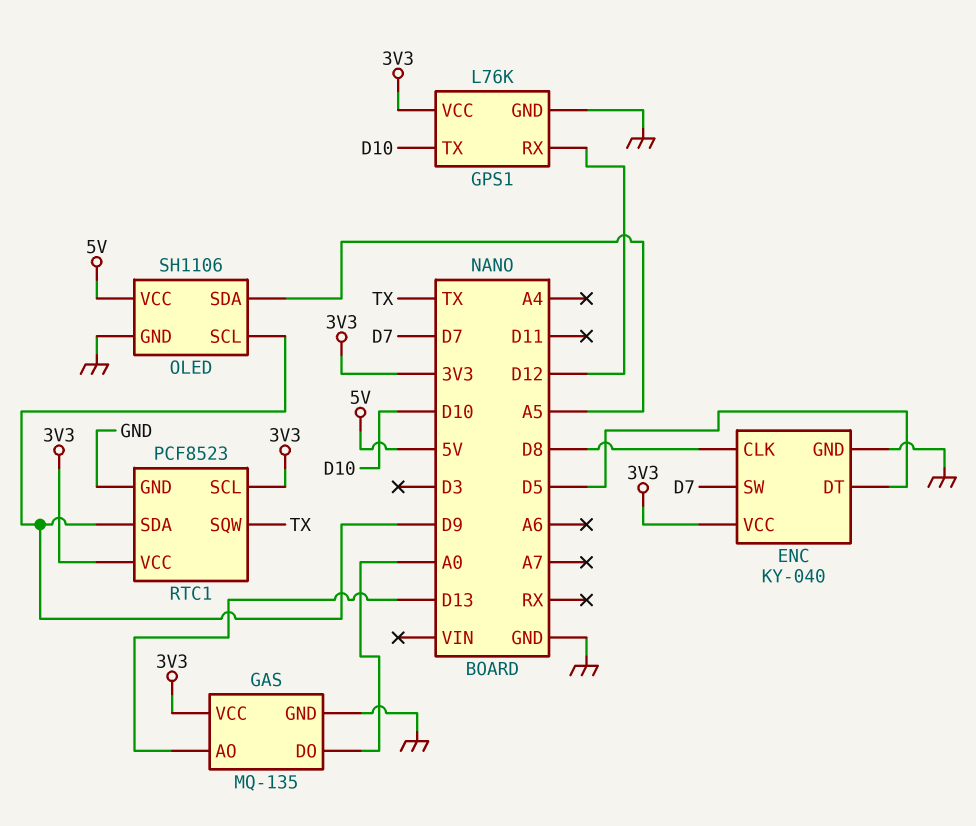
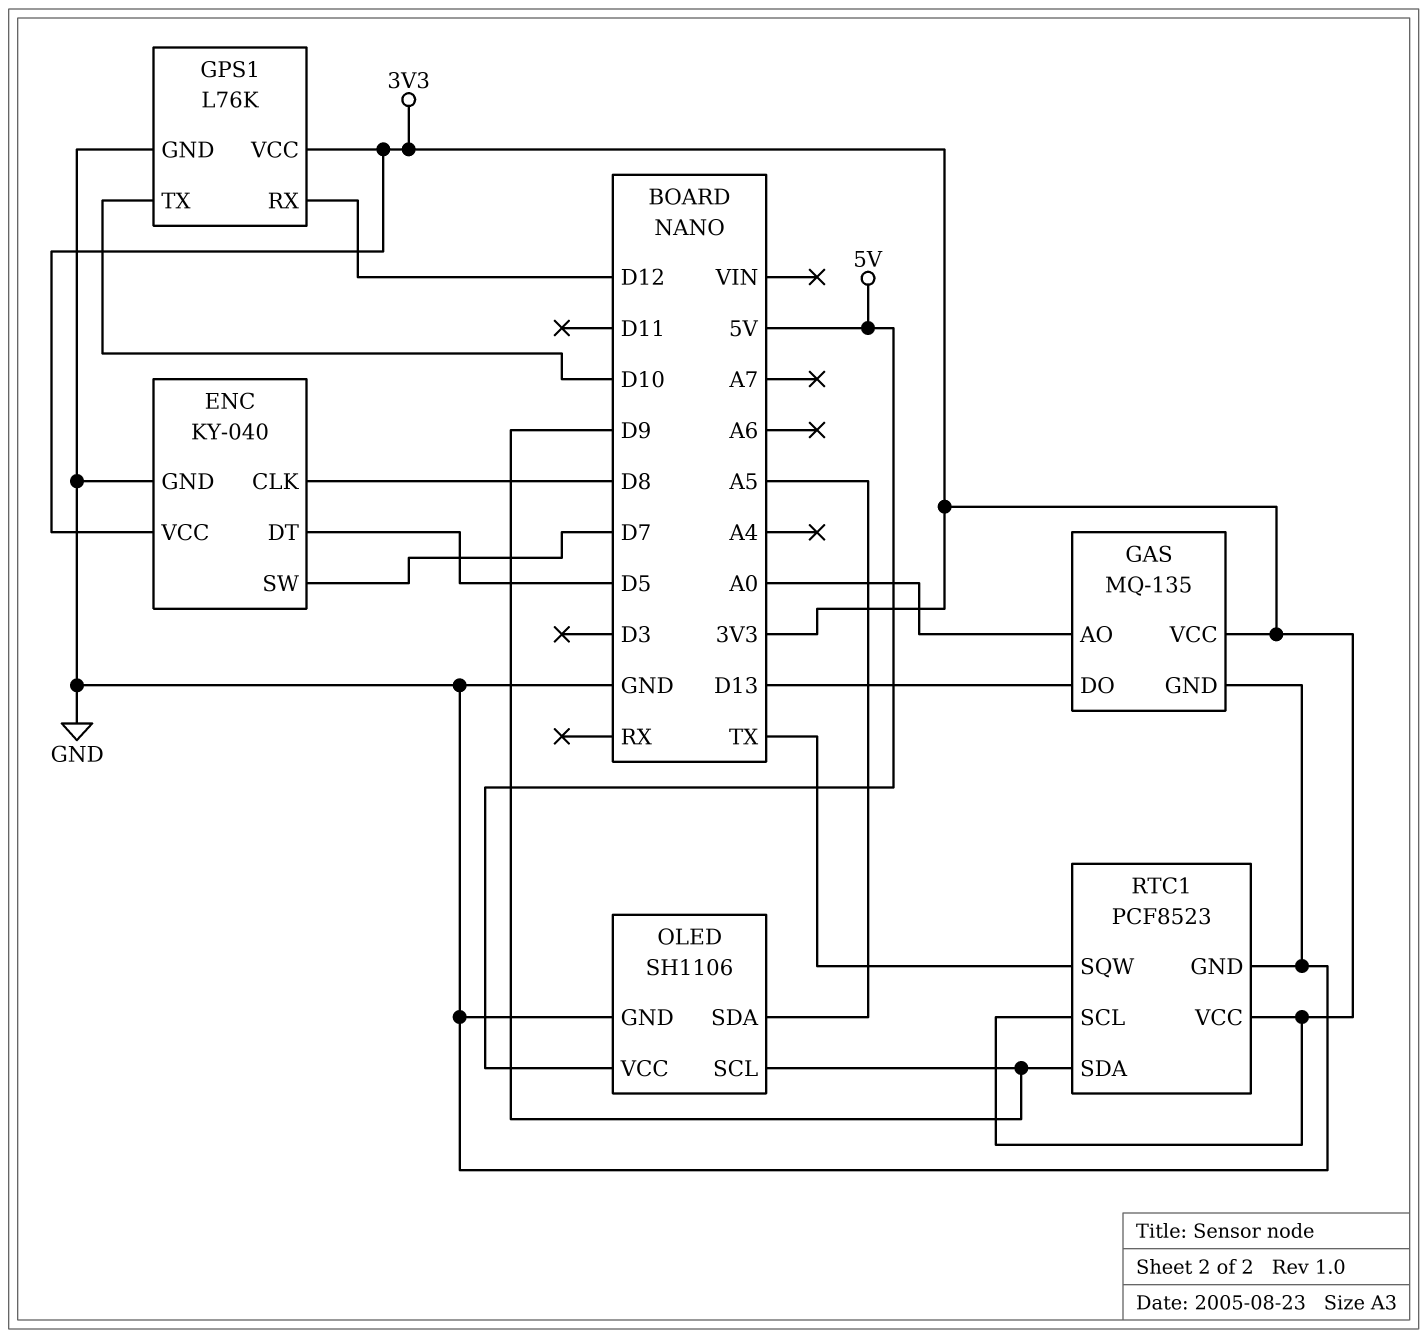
GAS pin AO: D13 -> A0
GAS pin DO: A0 -> D13

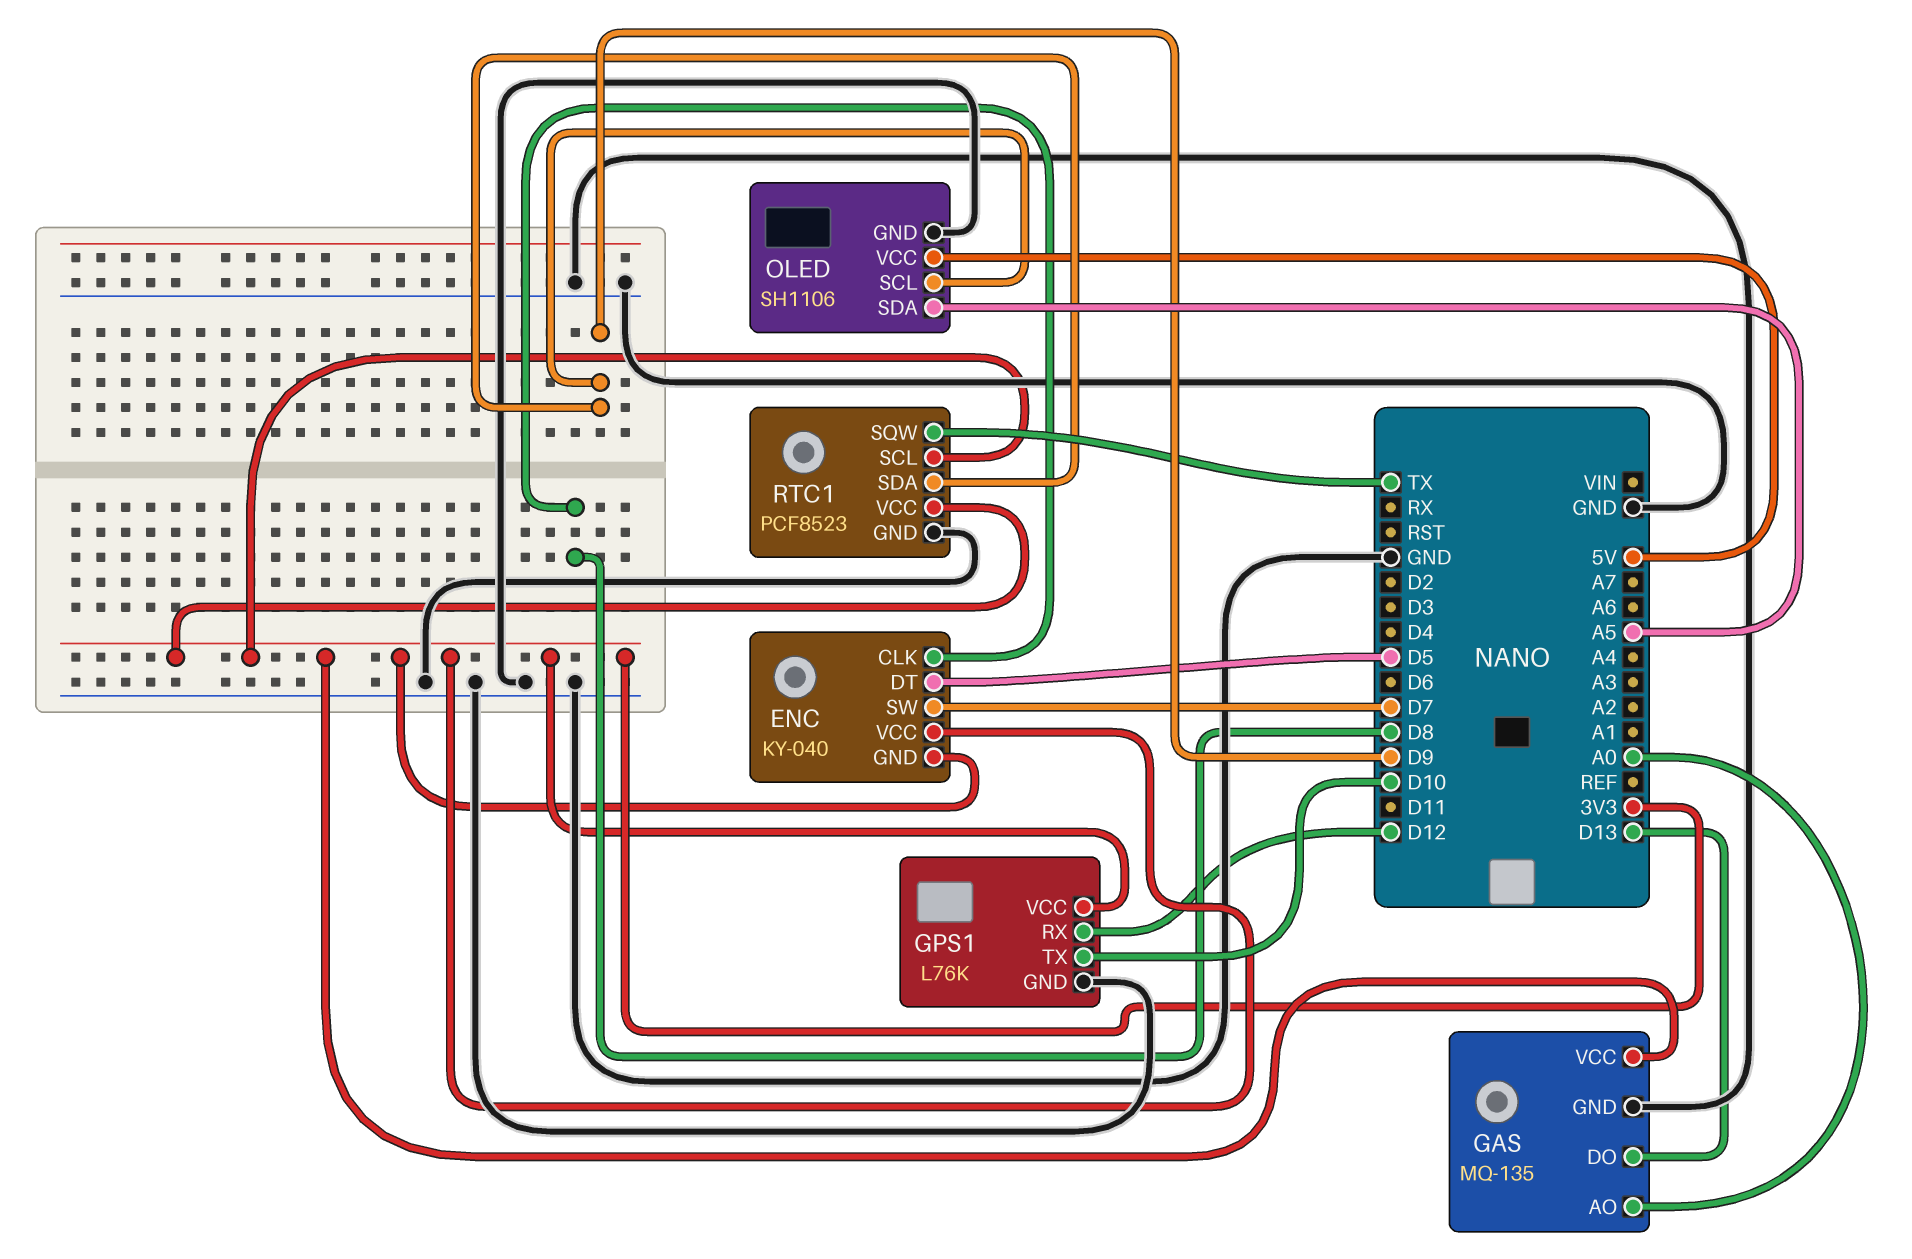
ENC pin GND: GND -> 3V3

